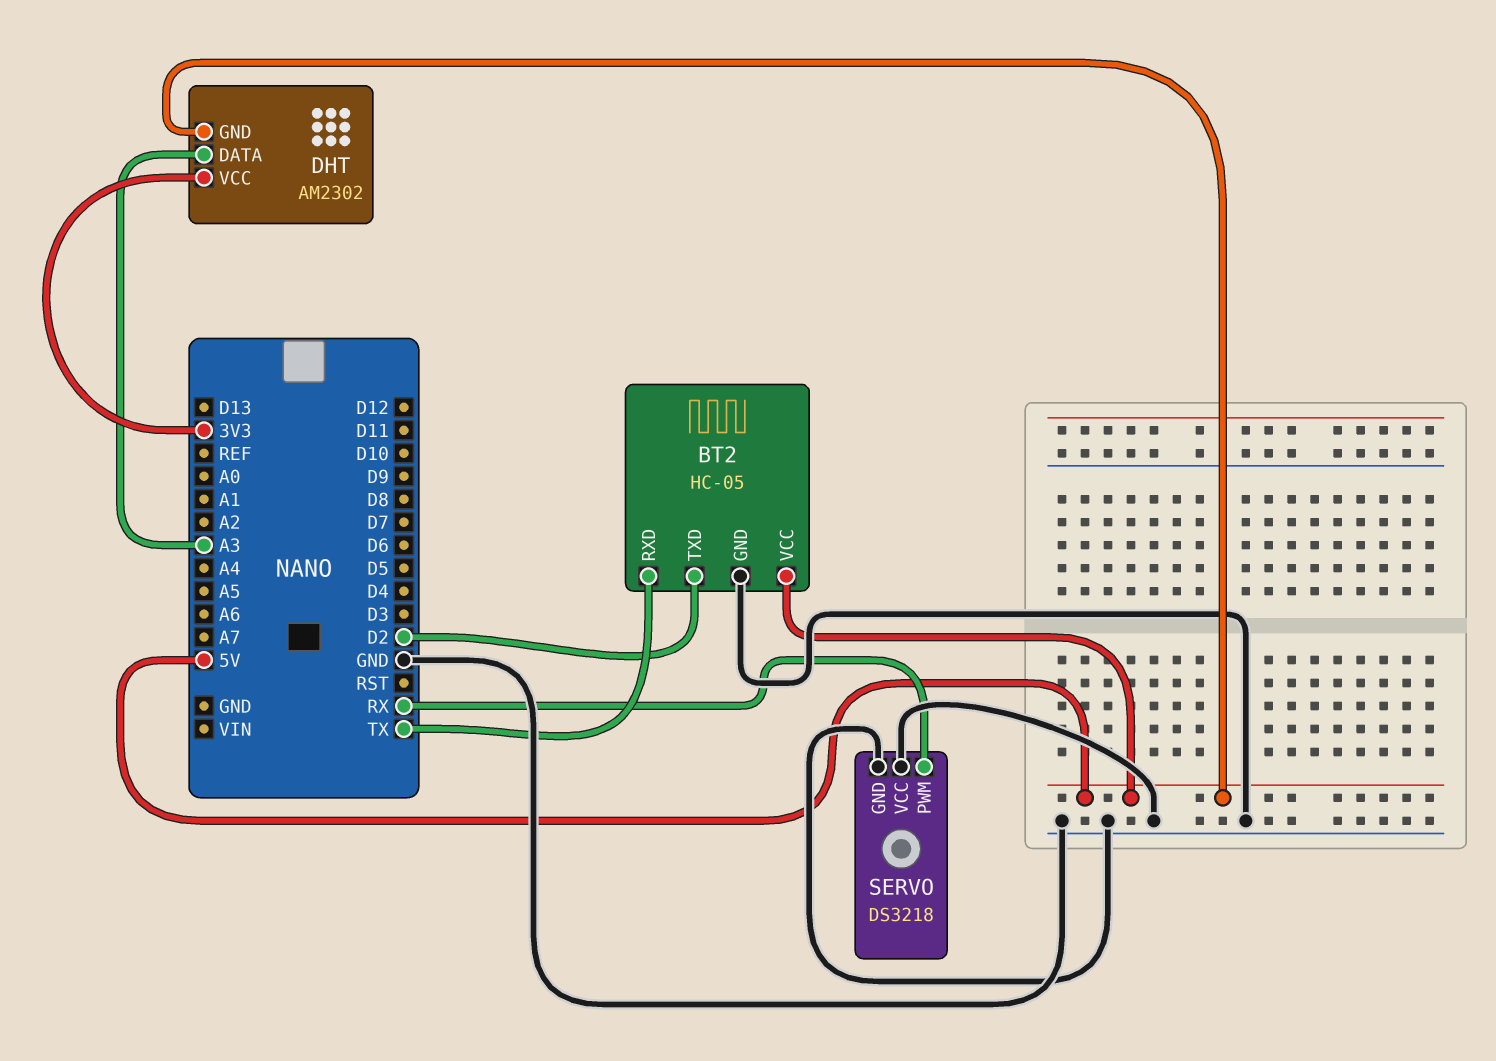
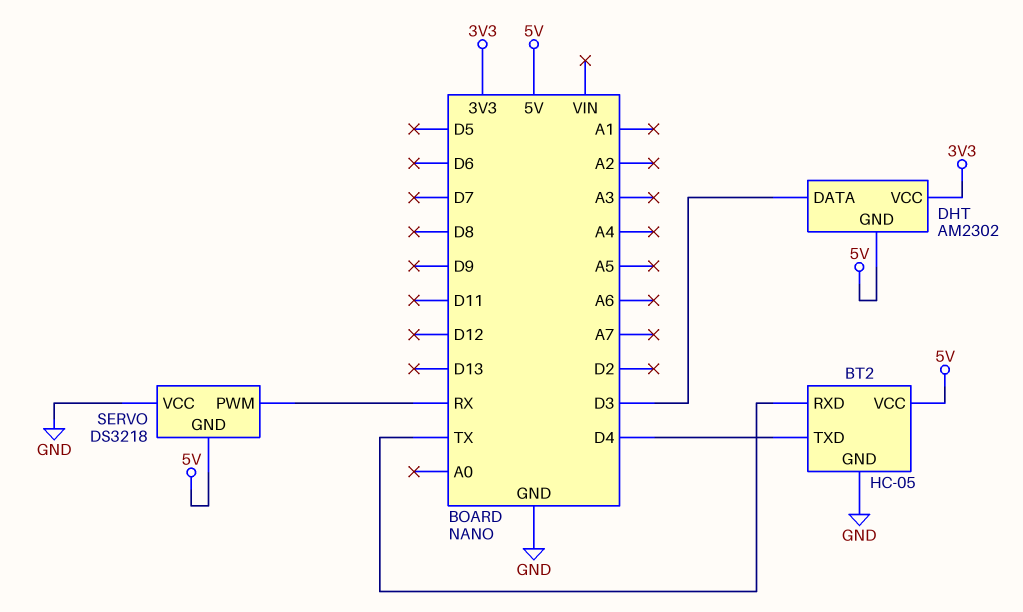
BT2 pin TXD: D2 -> D4
DHT pin DATA: A3 -> D3
SERVO pin GND: GND -> 5V

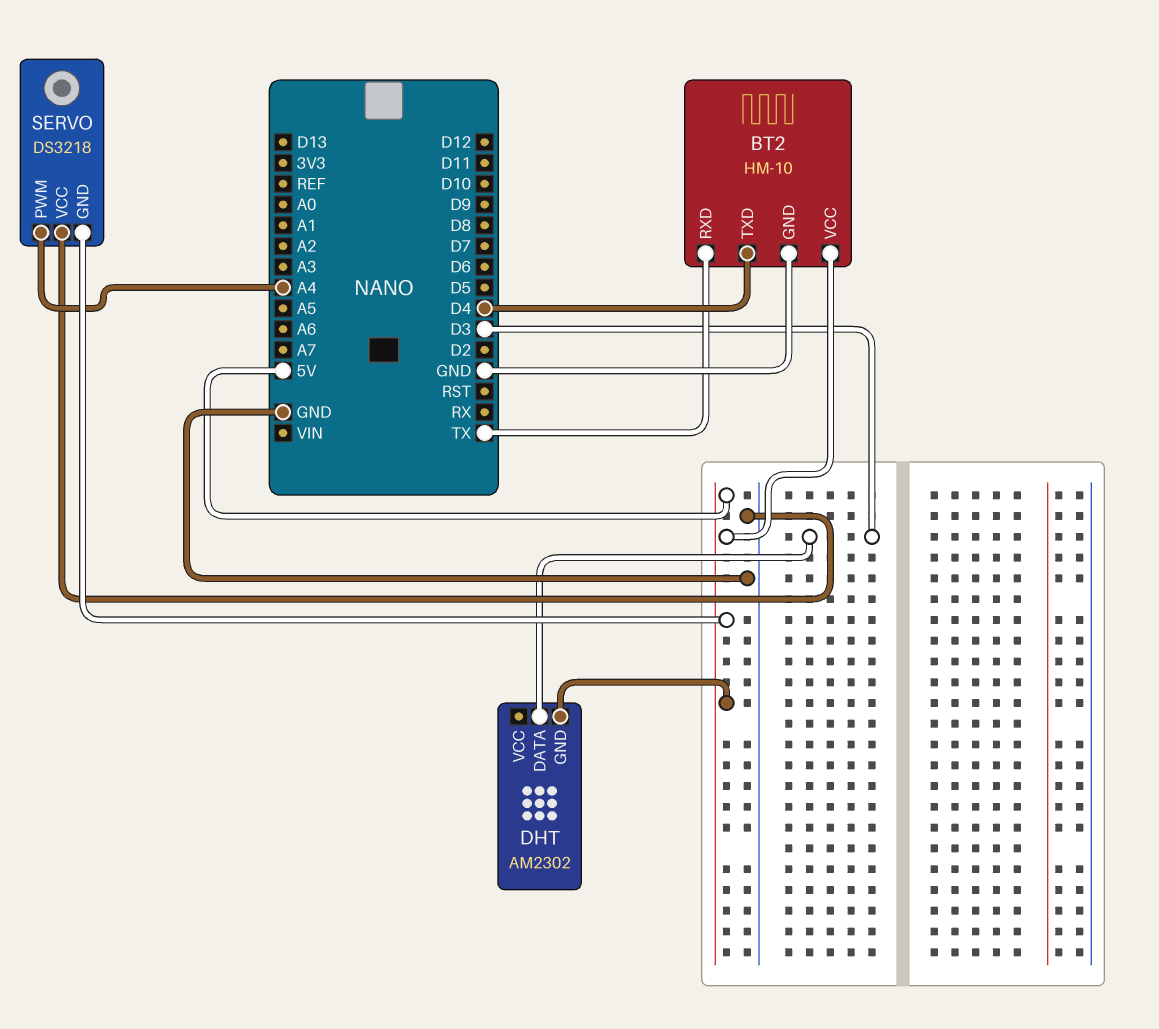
BT2: HC-05 -> HM-10
DHT pin VCC: 3V3 -> none
SERVO pin PWM: RX -> A4

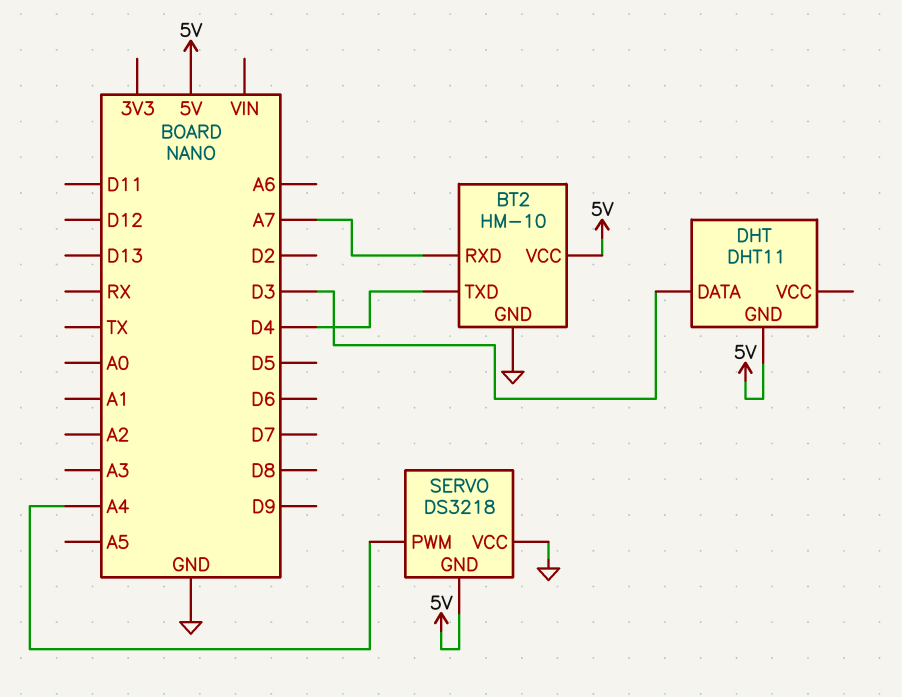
BT2 pin RXD: TX -> A7
DHT: AM2302 -> DHT11

